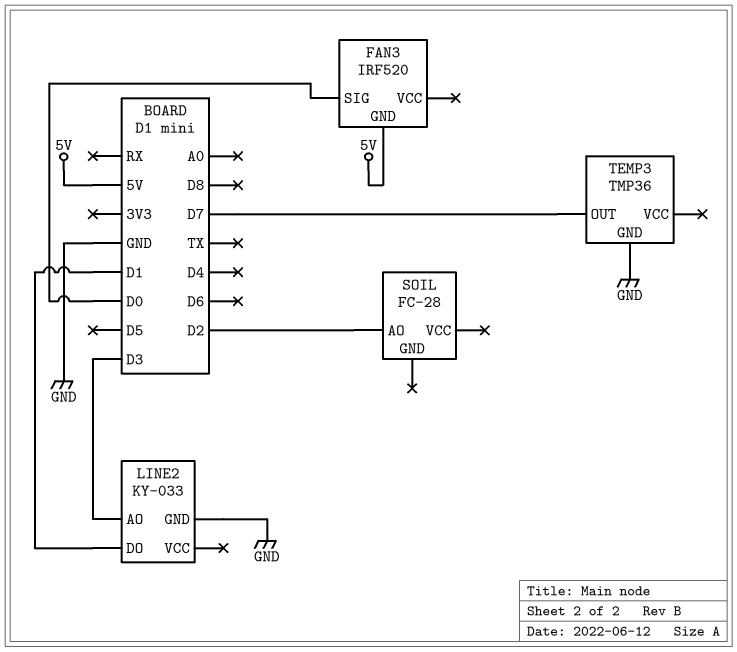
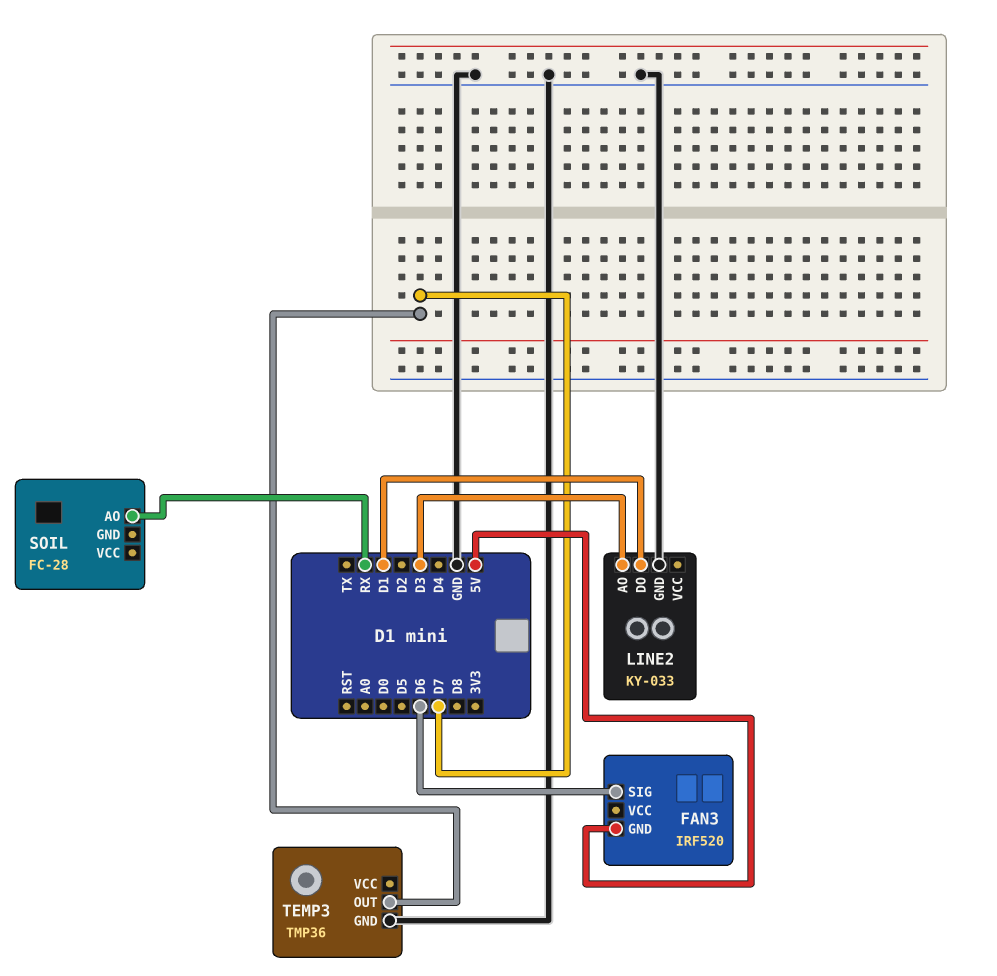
FAN3 pin SIG: D0 -> D6
SOIL pin AO: D2 -> RX

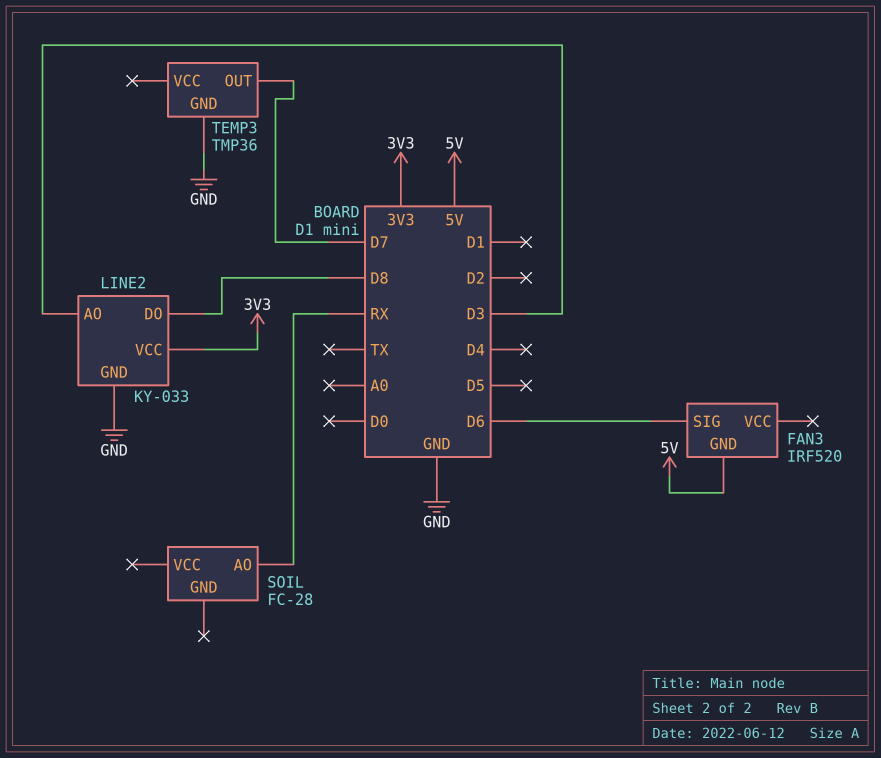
LINE2 pin DO: D1 -> D8
LINE2 pin VCC: none -> 3V3

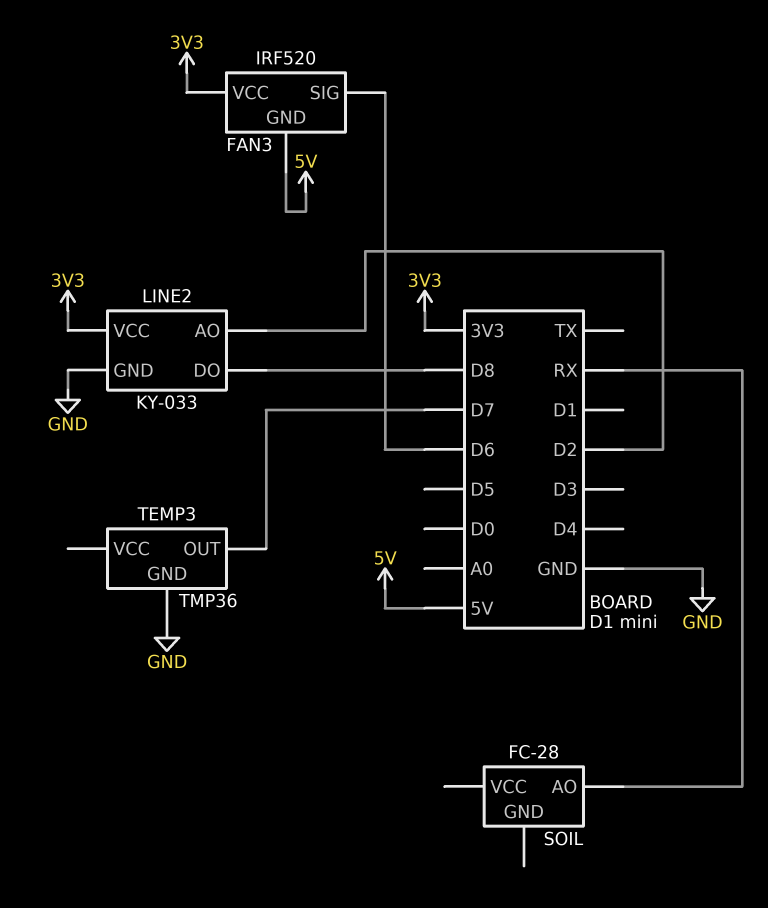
FAN3 pin VCC: none -> 3V3
LINE2 pin AO: D3 -> D2

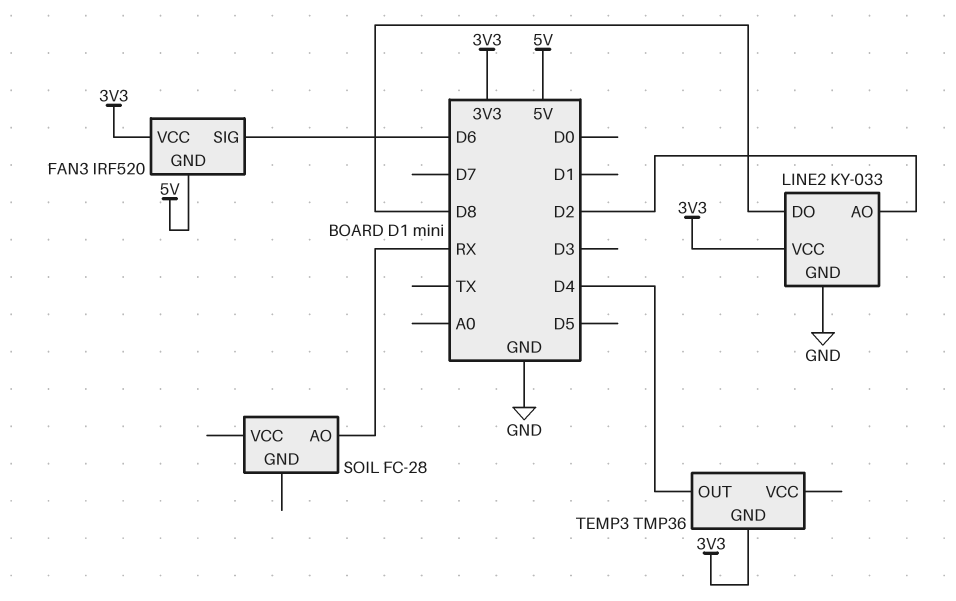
TEMP3 pin GND: GND -> 3V3
TEMP3 pin OUT: D7 -> D4

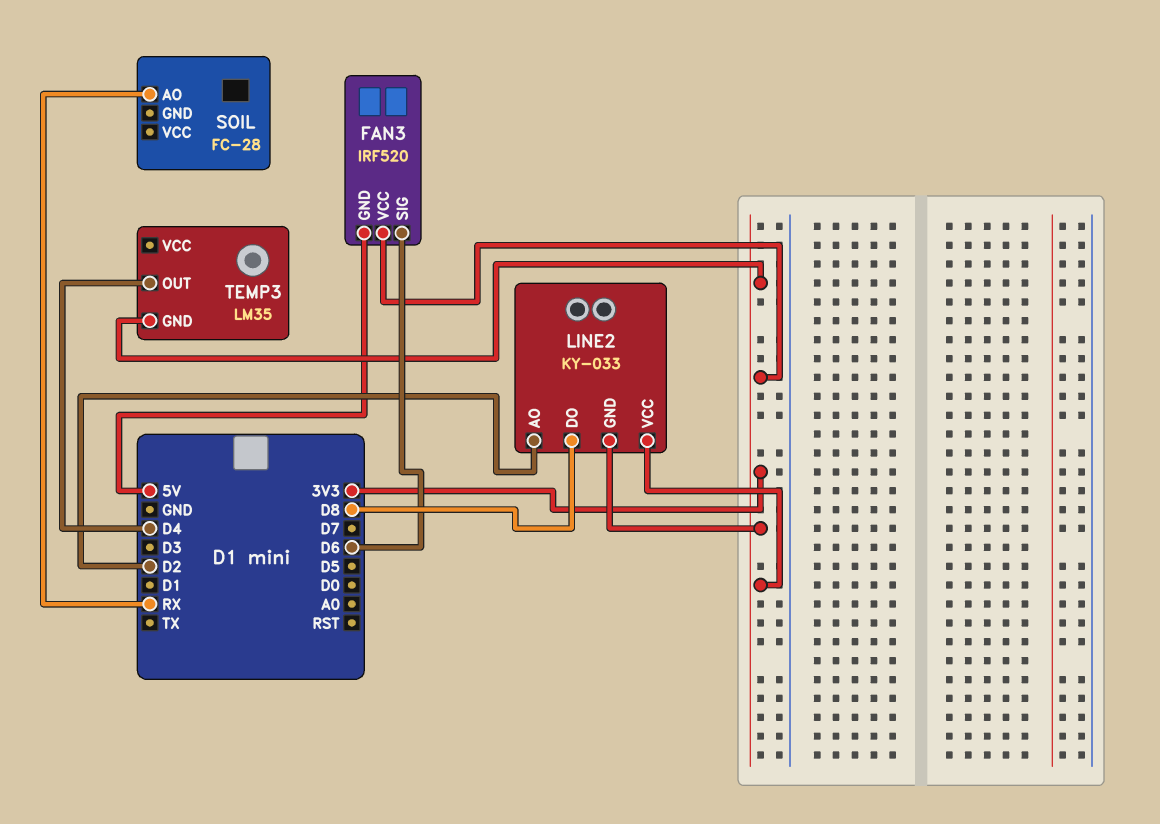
LINE2 pin GND: GND -> 3V3
TEMP3: TMP36 -> LM35

